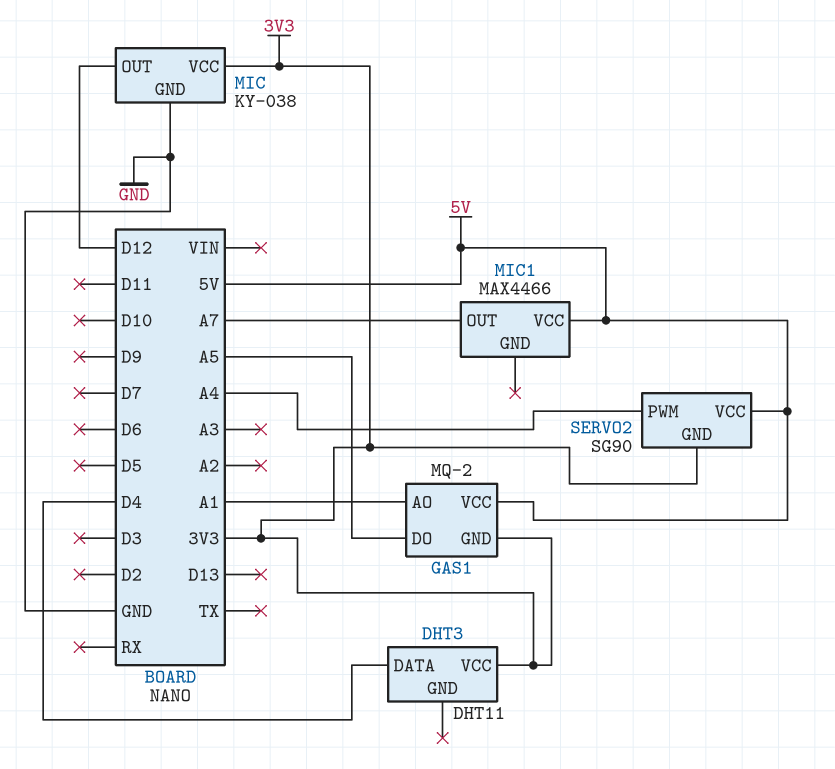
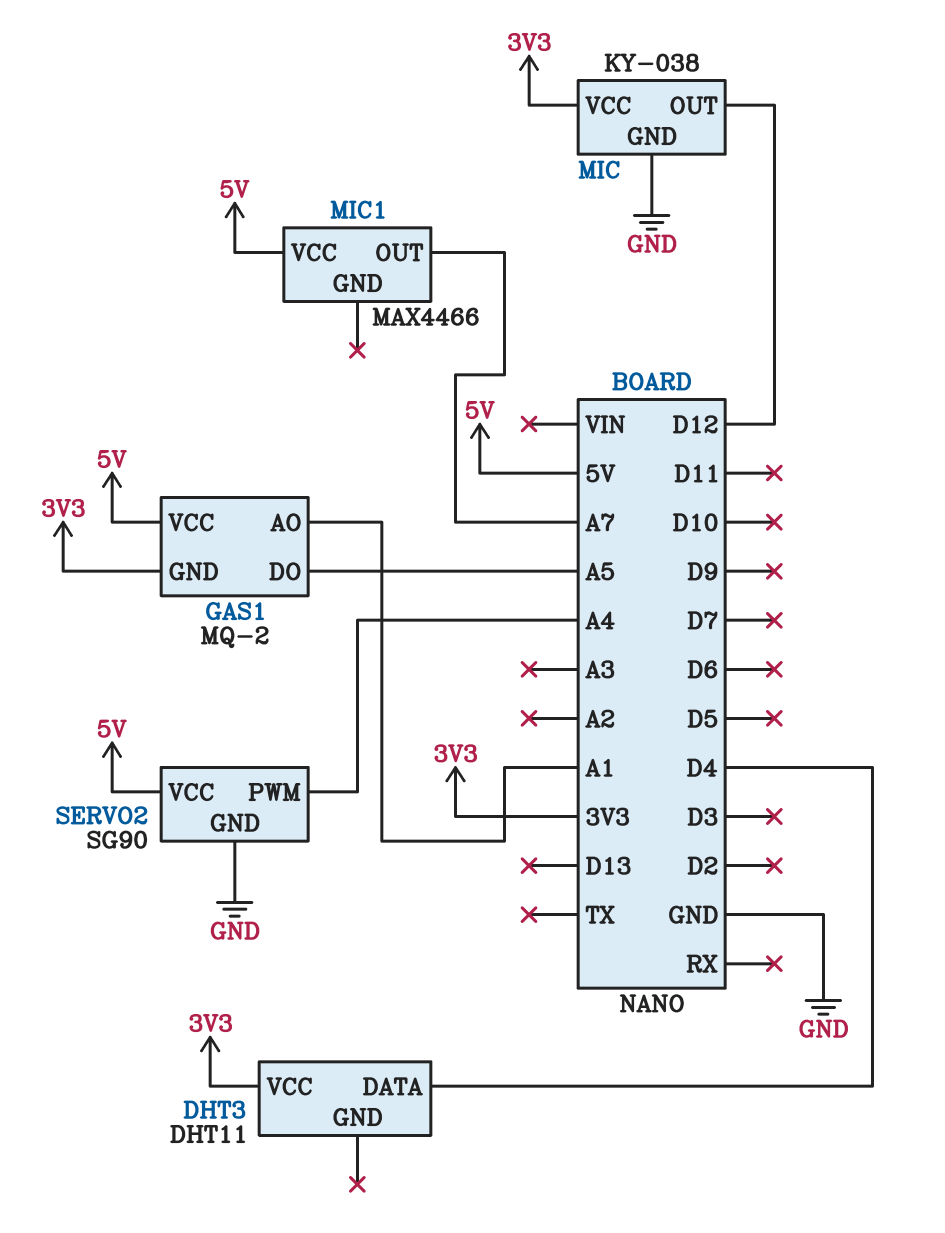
SERVO2 pin GND: 3V3 -> GND

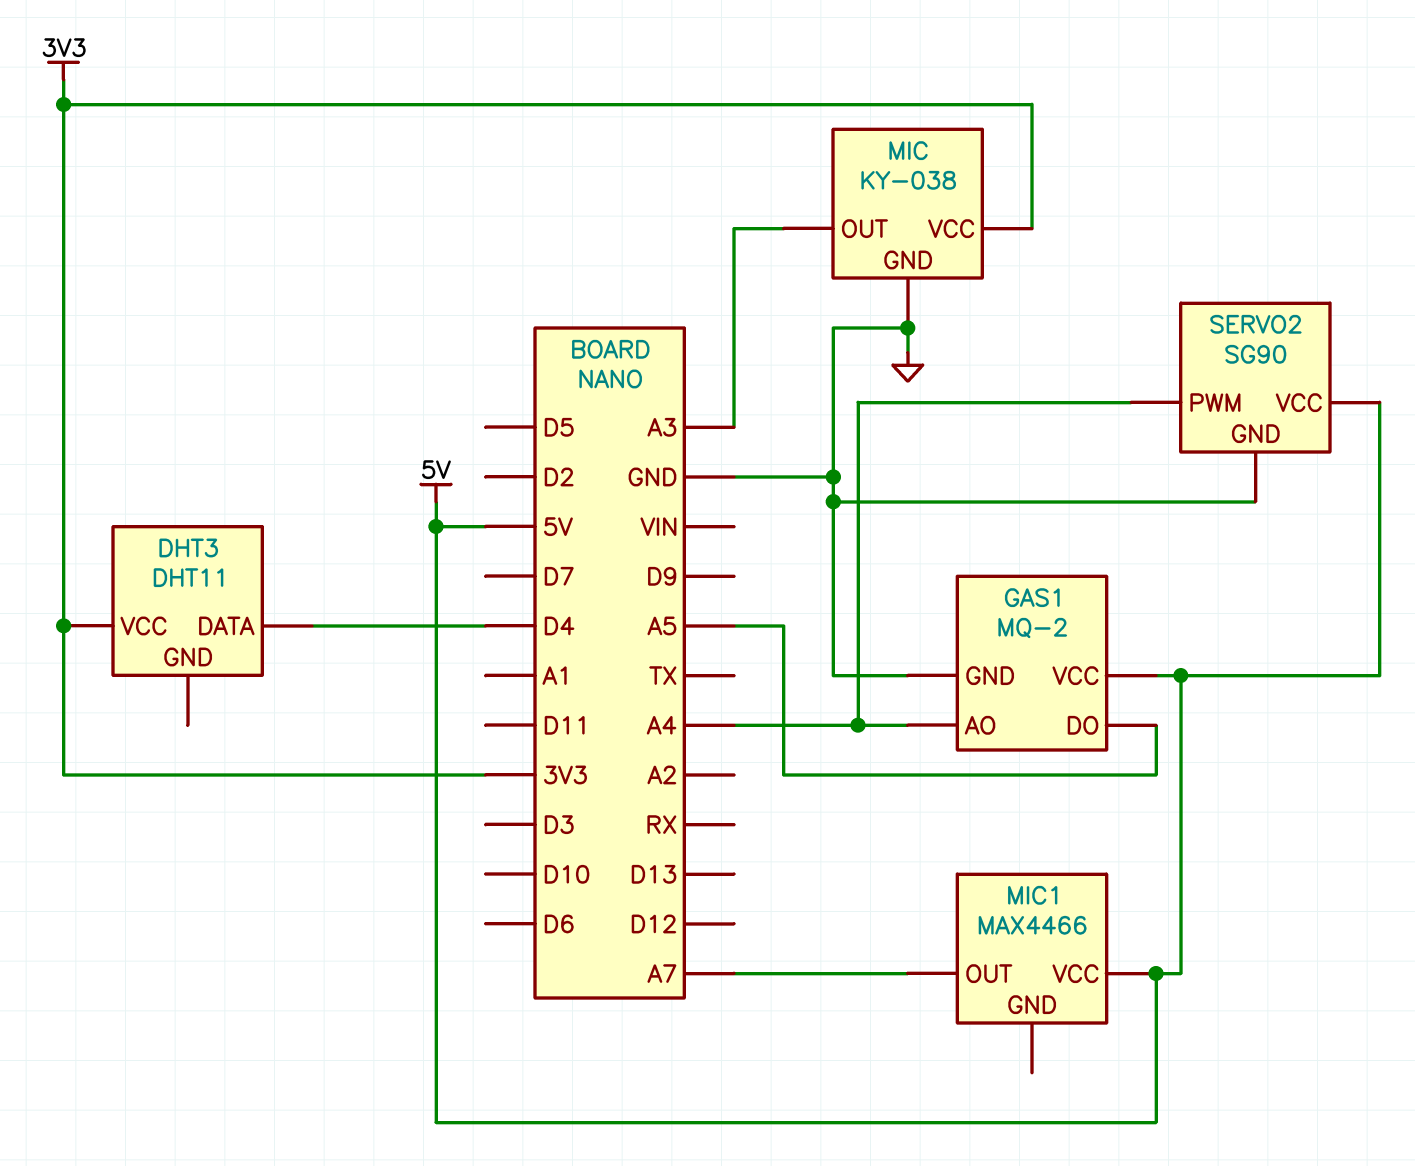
GAS1 pin AO: A1 -> A4
GAS1 pin GND: 3V3 -> GND
MIC pin OUT: D12 -> A3

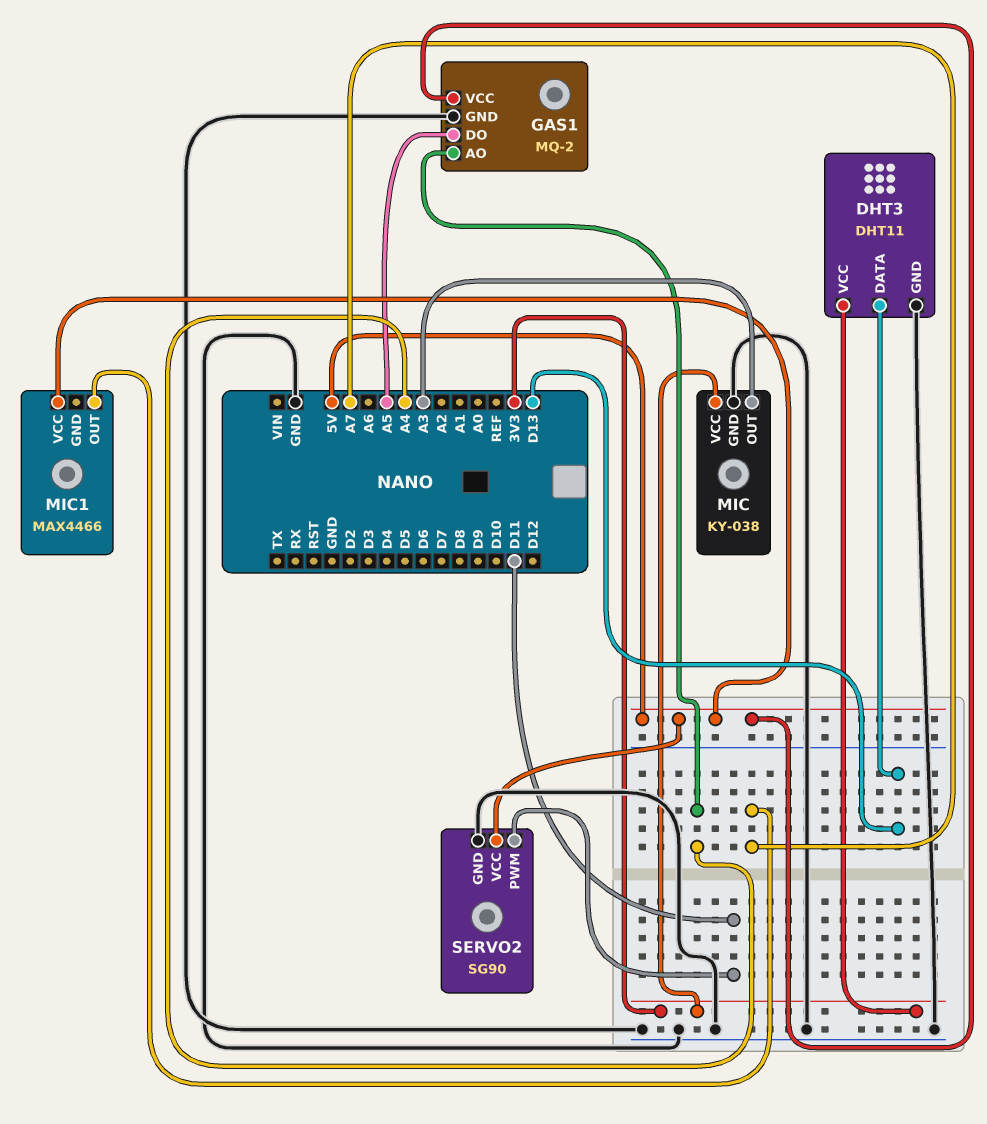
DHT3 pin DATA: D4 -> D13
DHT3 pin GND: none -> GND
SERVO2 pin PWM: A4 -> D11

